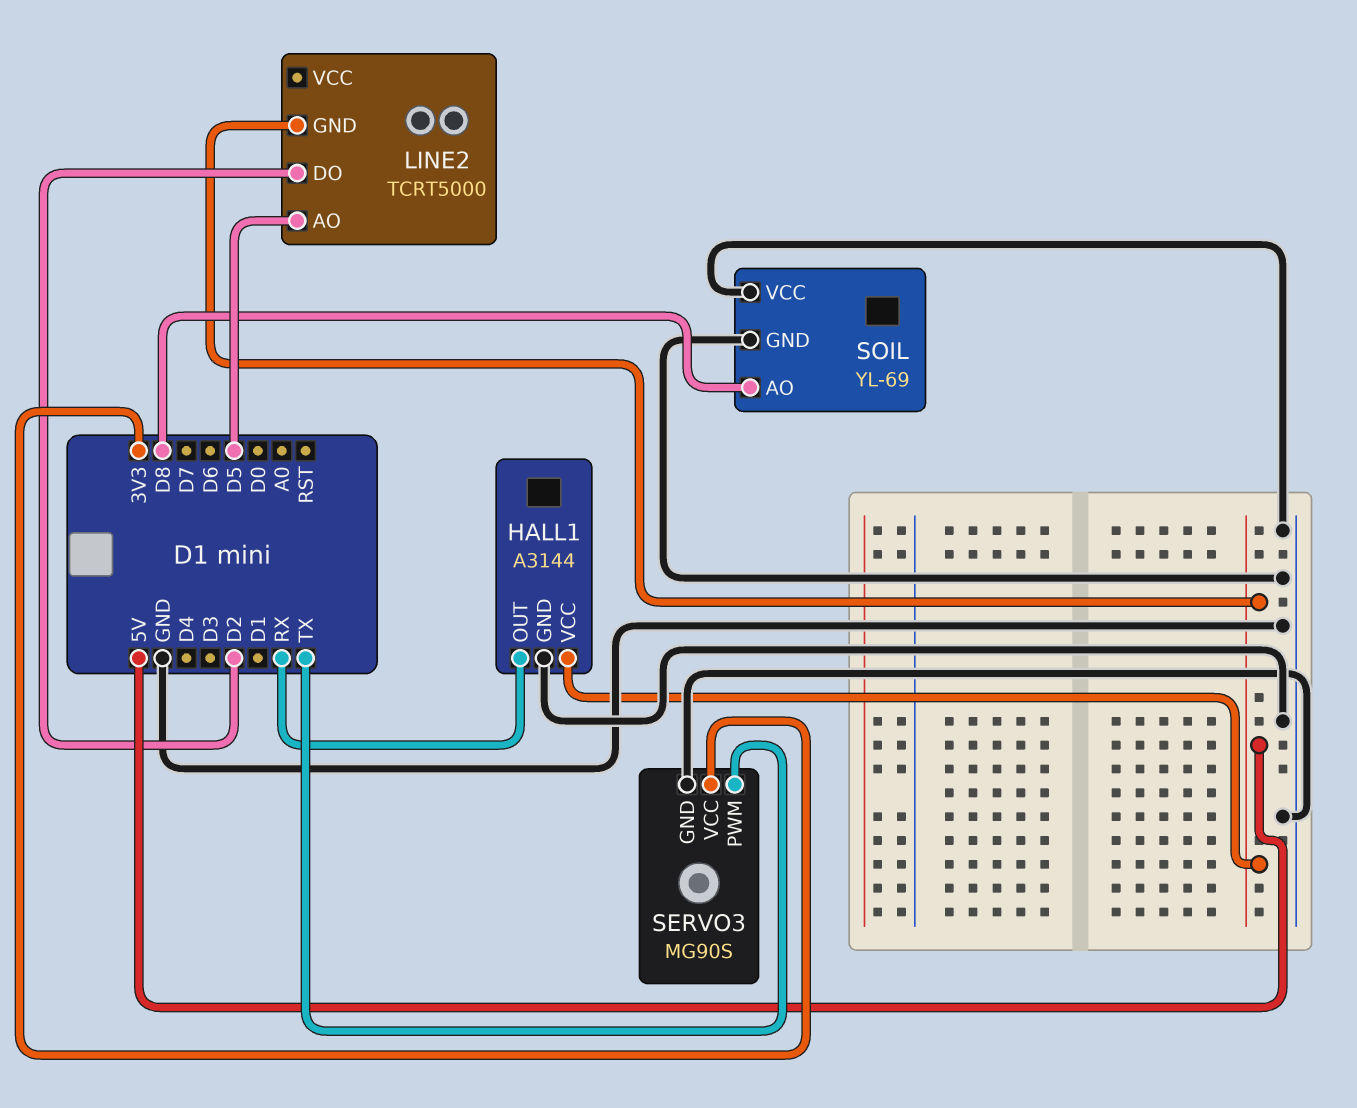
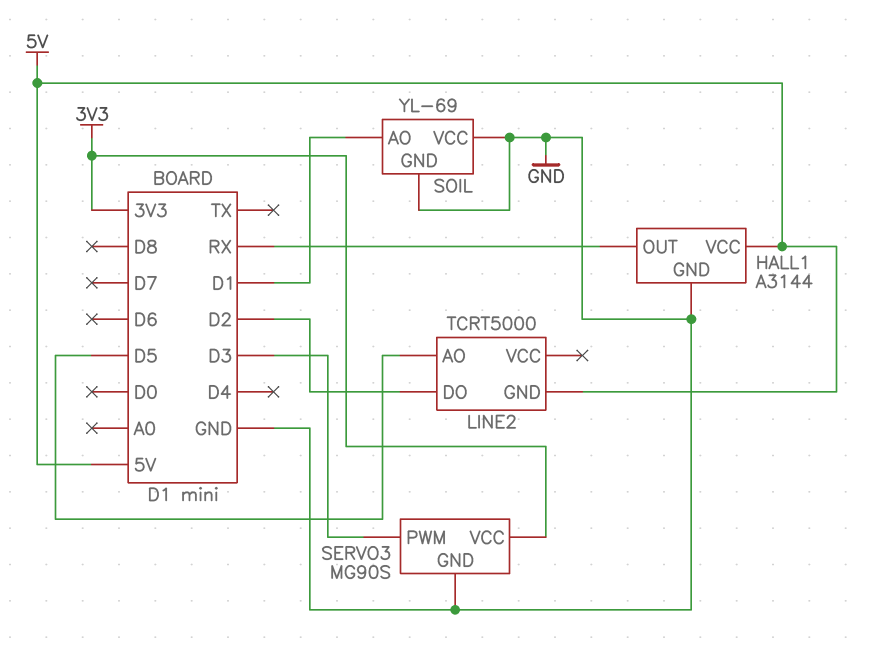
SERVO3 pin PWM: TX -> D3
SOIL pin AO: D8 -> D1

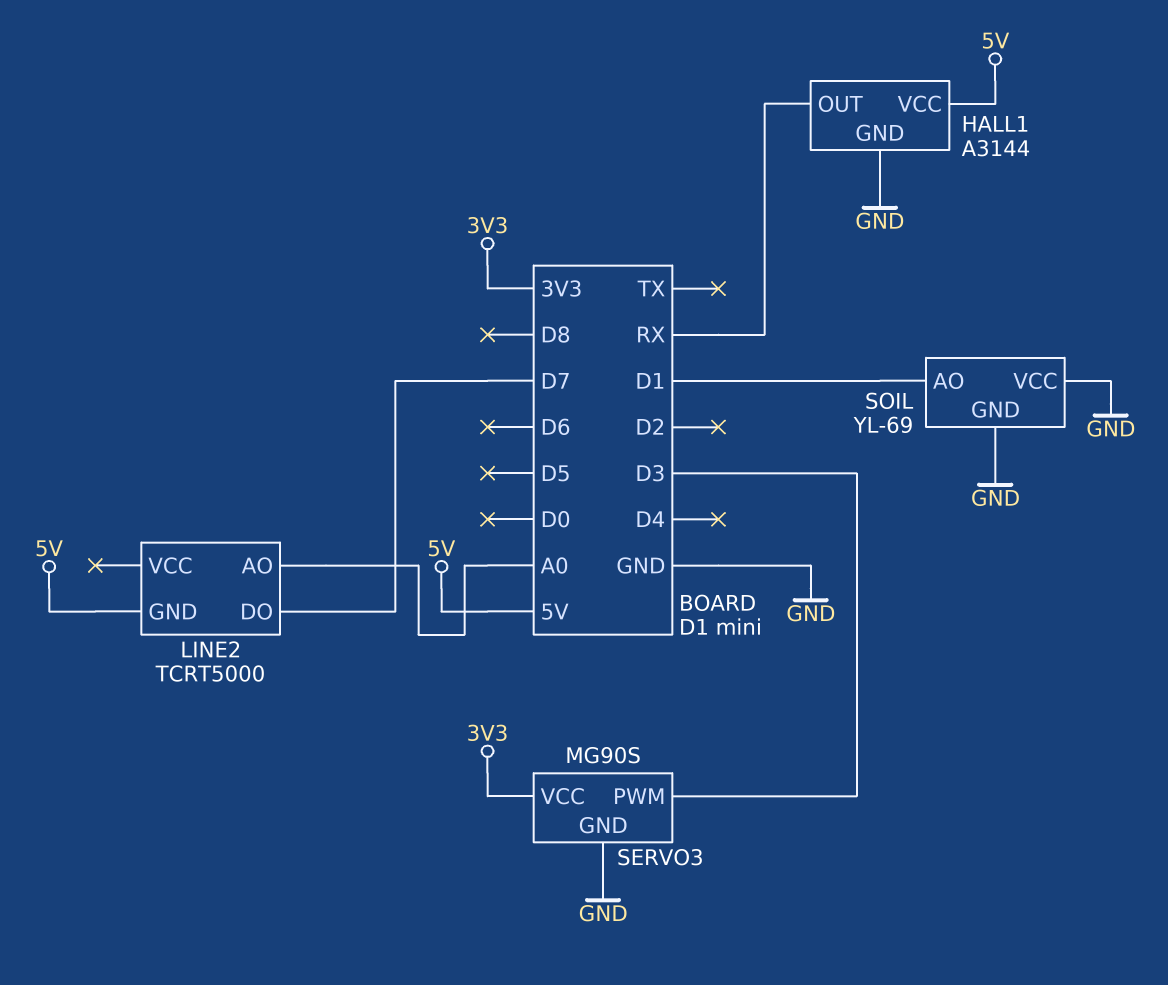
LINE2 pin AO: D5 -> A0
LINE2 pin DO: D2 -> D7

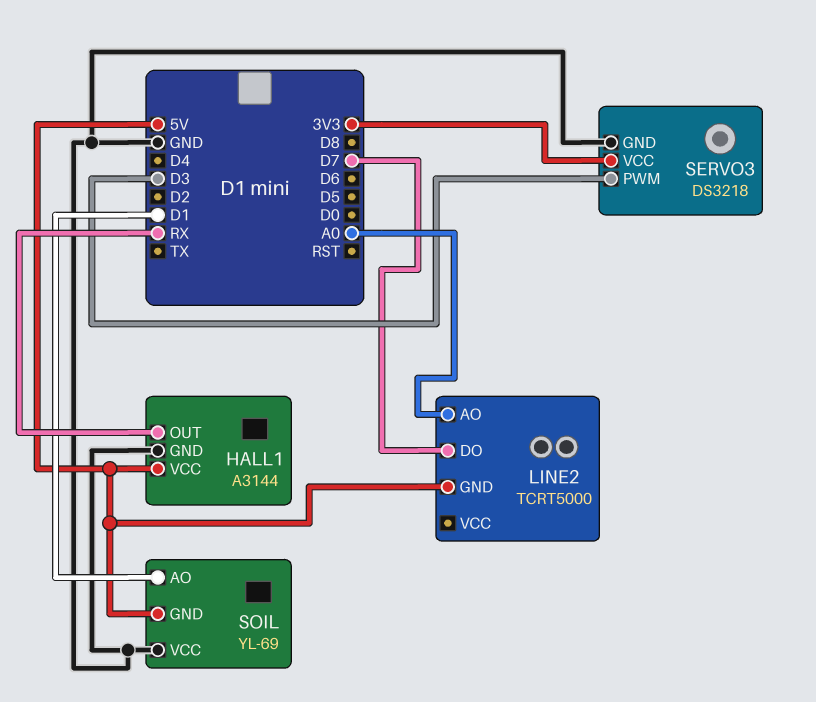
SERVO3: MG90S -> DS3218
SOIL pin GND: GND -> 5V

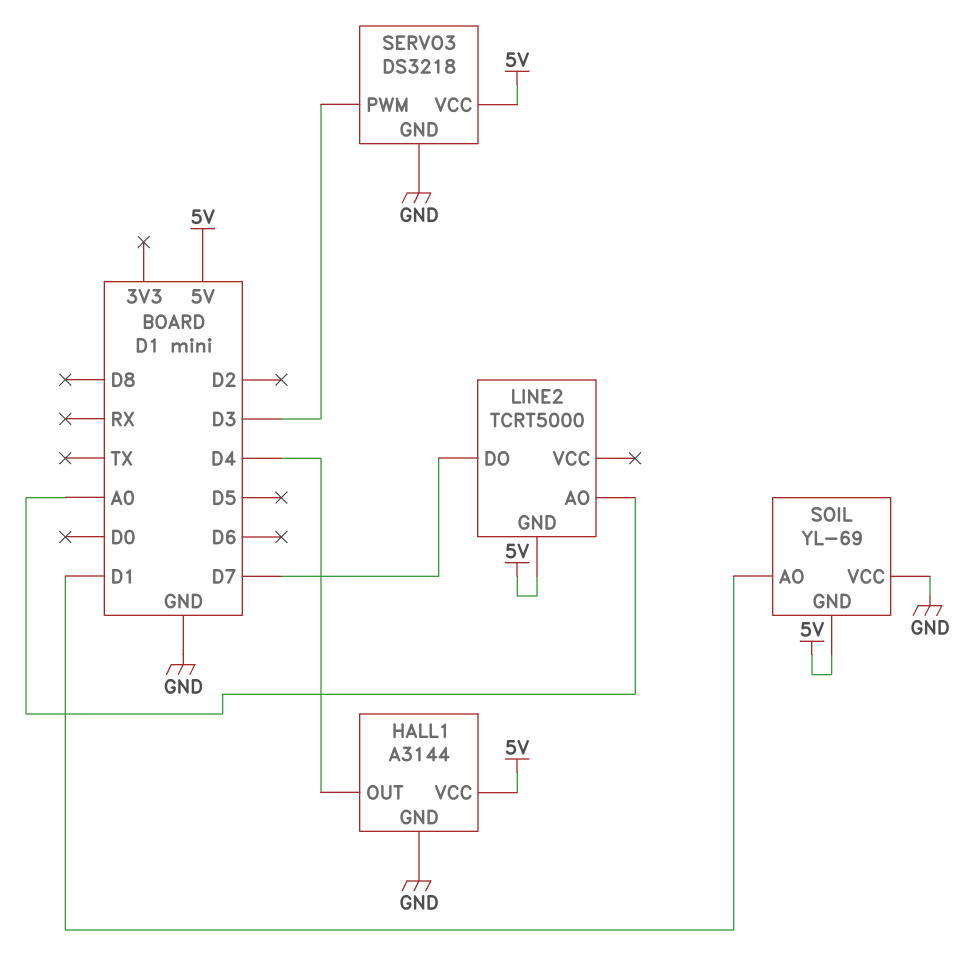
HALL1 pin OUT: RX -> D4
SERVO3 pin VCC: 3V3 -> 5V

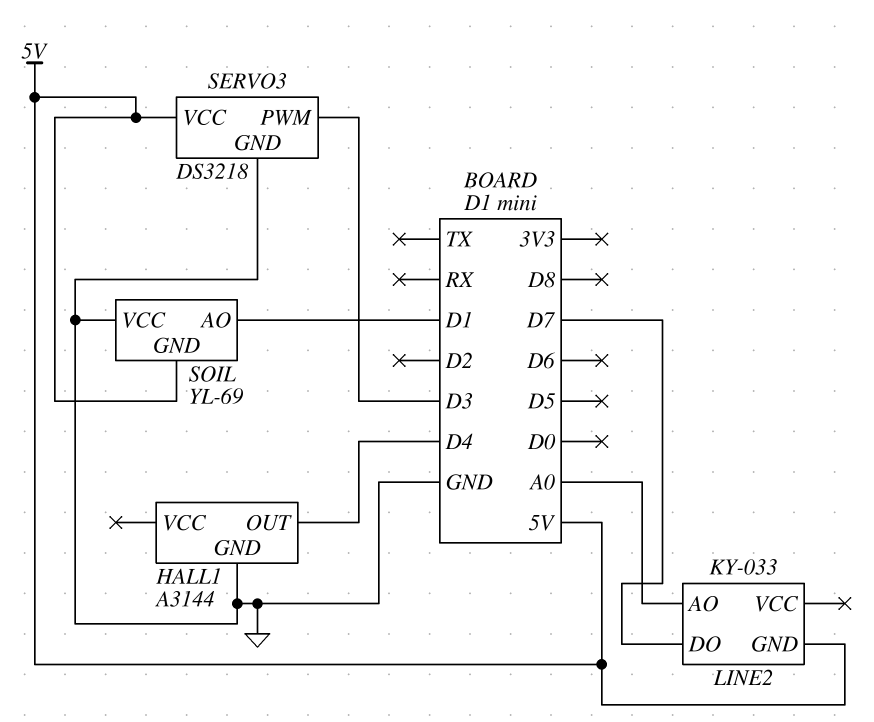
HALL1 pin VCC: 5V -> none
LINE2: TCRT5000 -> KY-033

